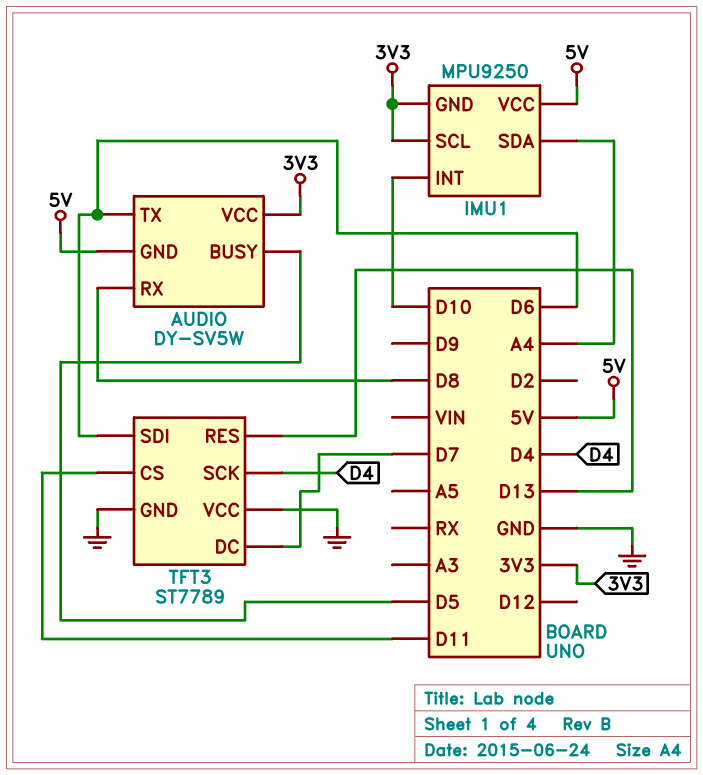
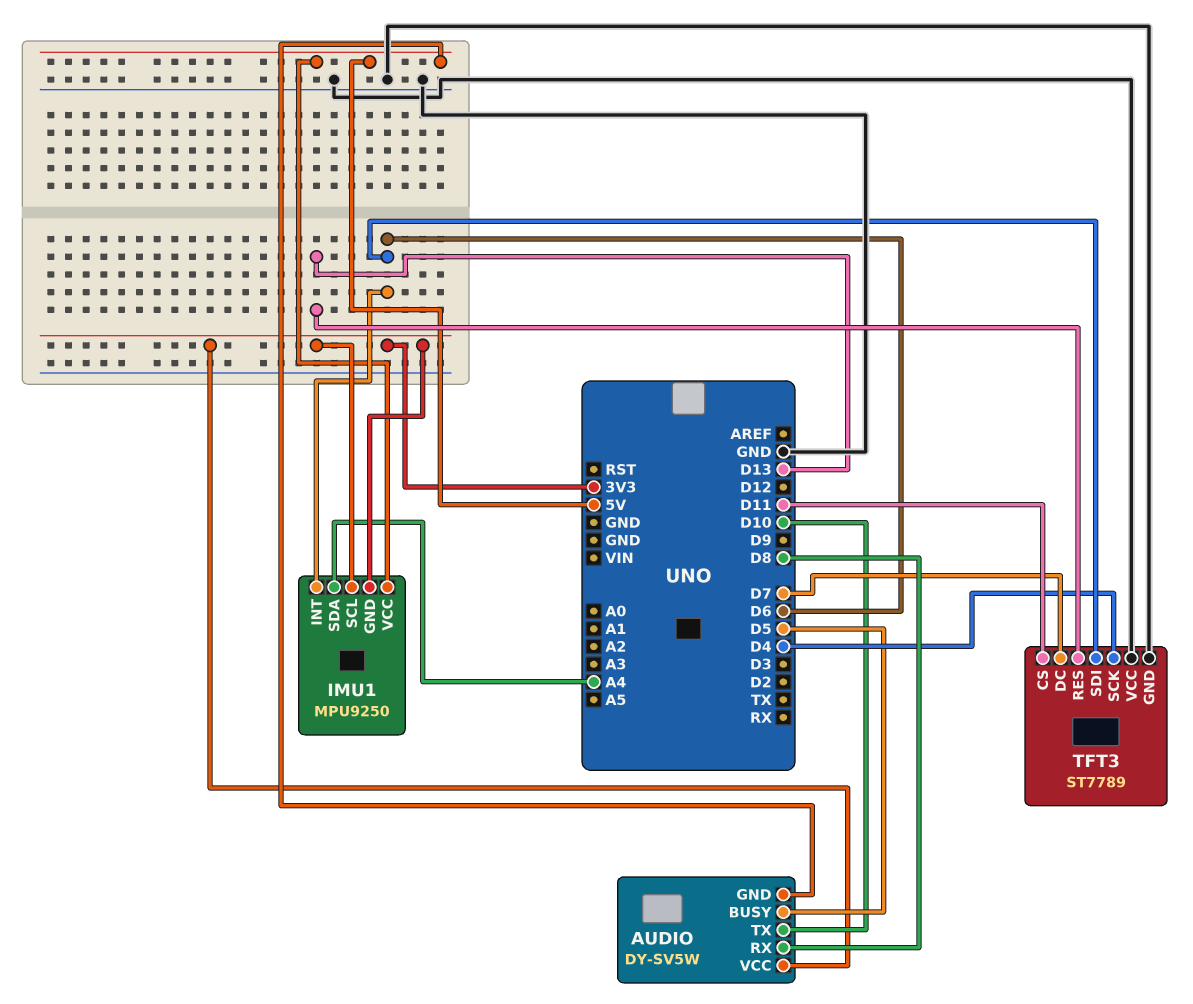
AUDIO pin TX: D6 -> D10
IMU1 pin INT: D10 -> D6

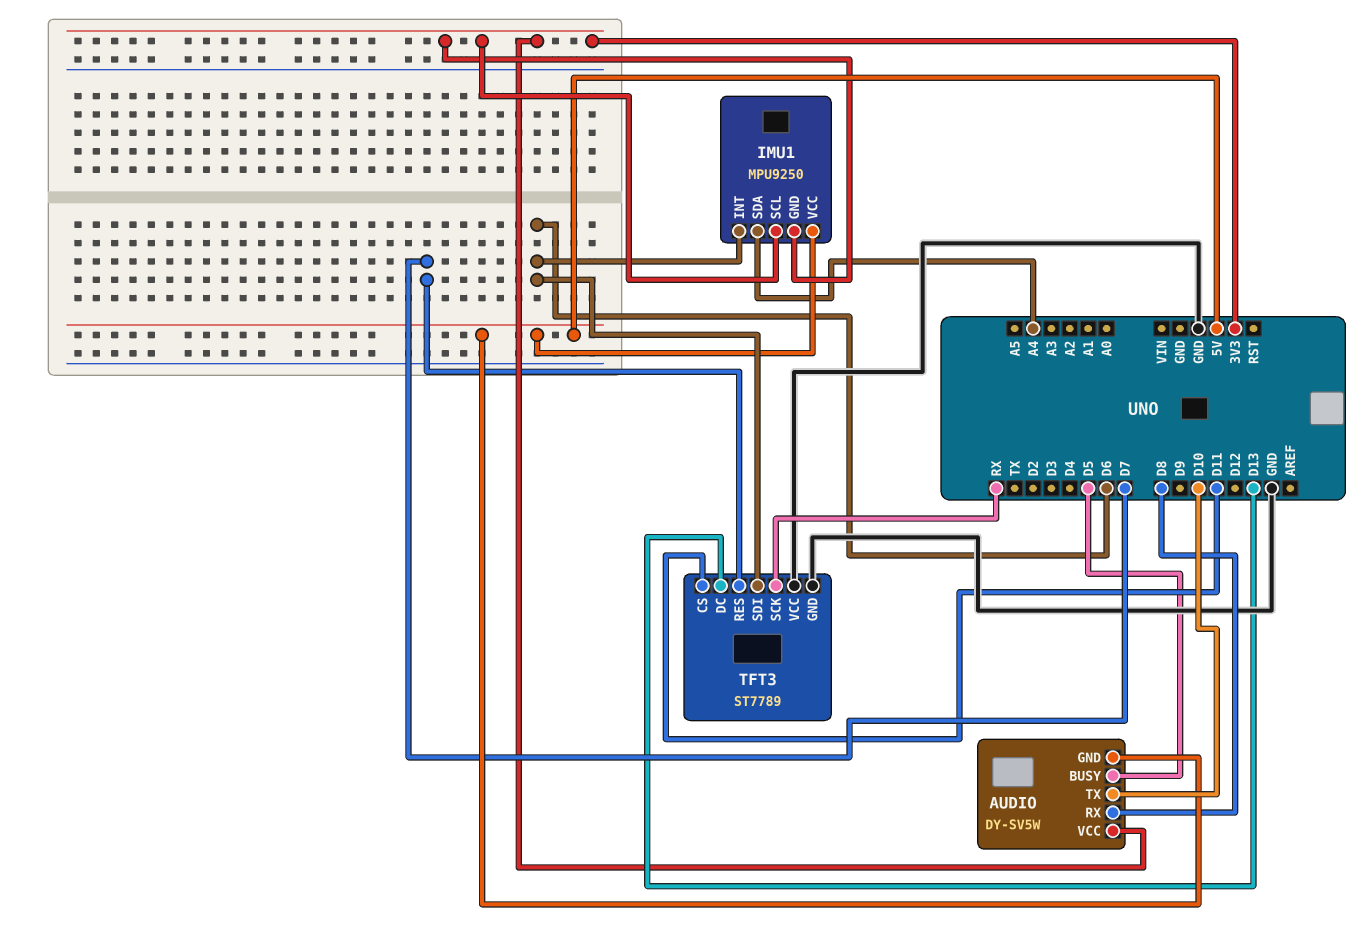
TFT3 pin DC: D7 -> D13
TFT3 pin RES: D13 -> D7
TFT3 pin SCK: D4 -> RX

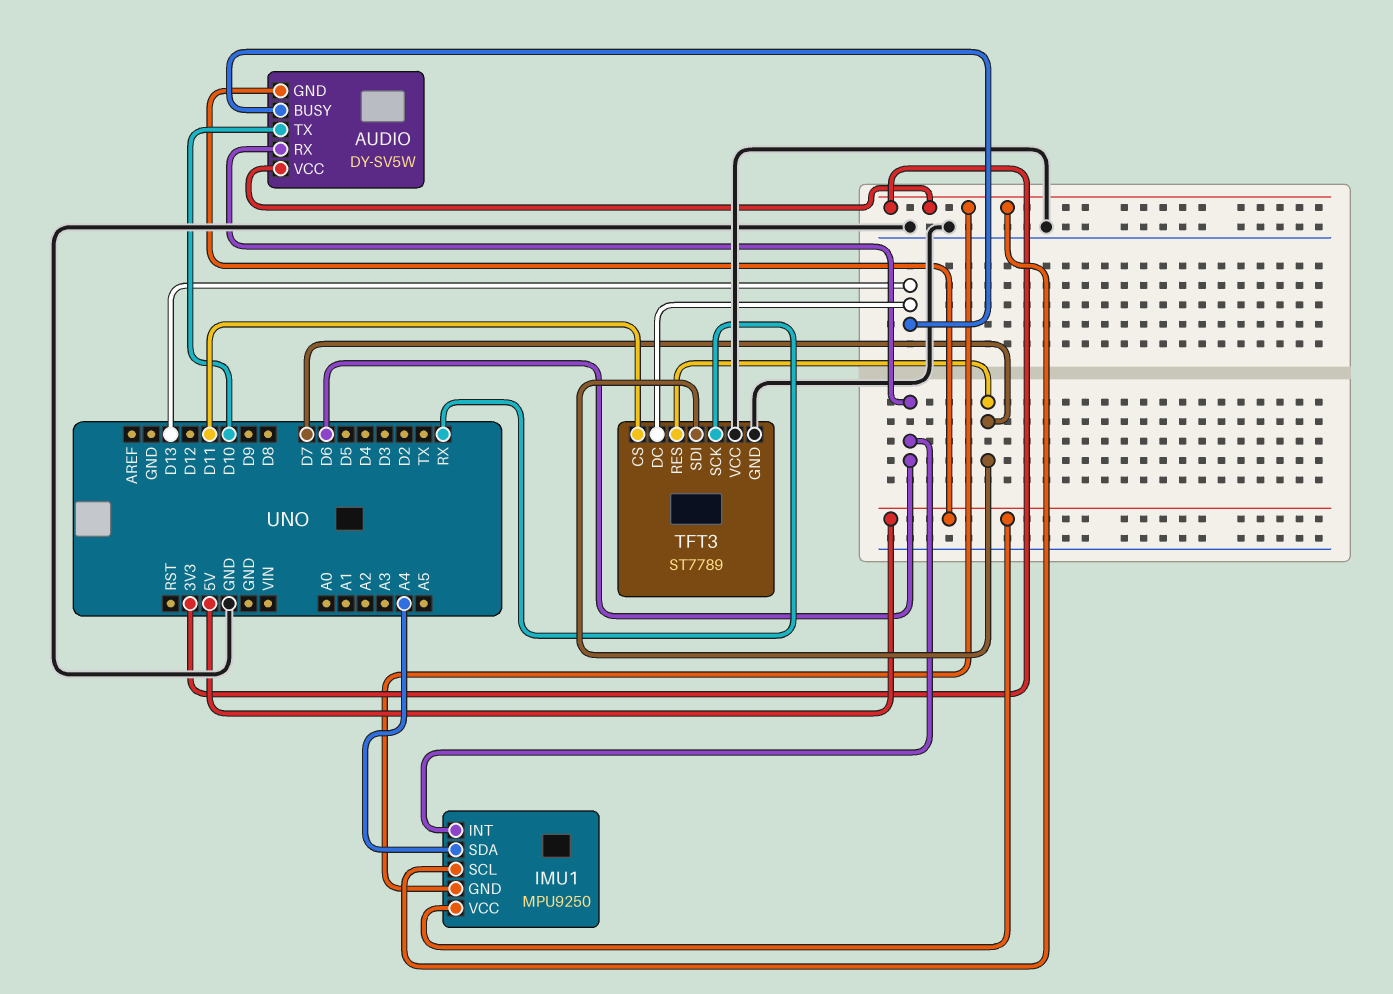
AUDIO pin BUSY: D5 -> D13
AUDIO pin RX: D8 -> D6
TFT3 pin SDI: D6 -> D7

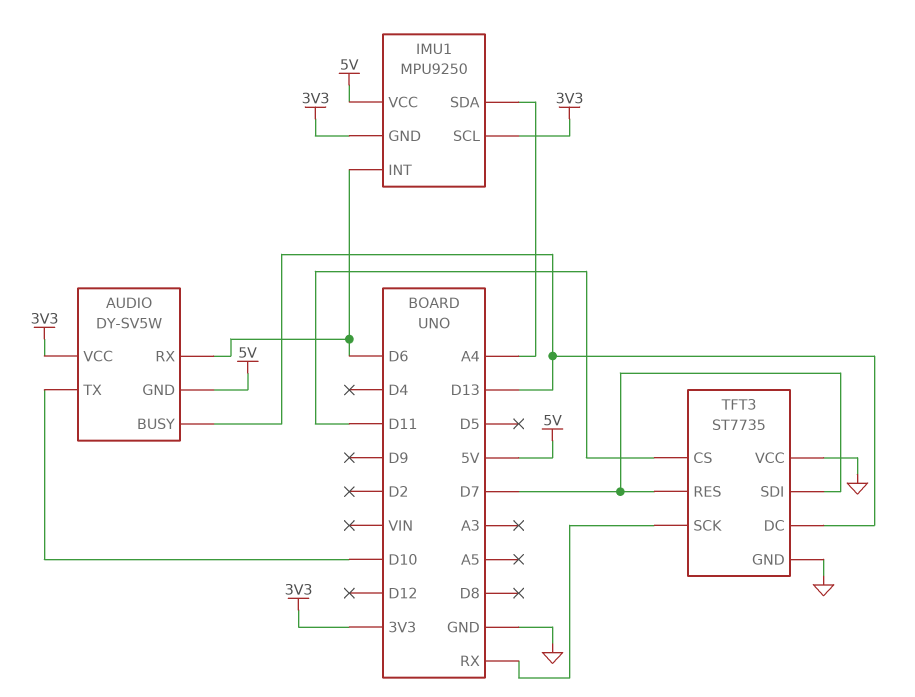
TFT3: ST7789 -> ST7735

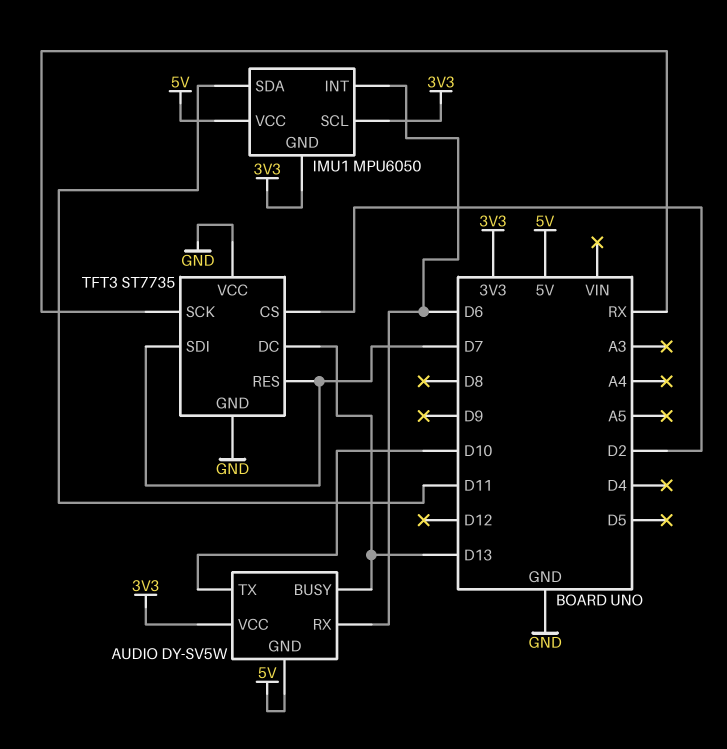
IMU1: MPU9250 -> MPU6050
IMU1 pin SDA: A4 -> D11
TFT3 pin CS: D11 -> D2

